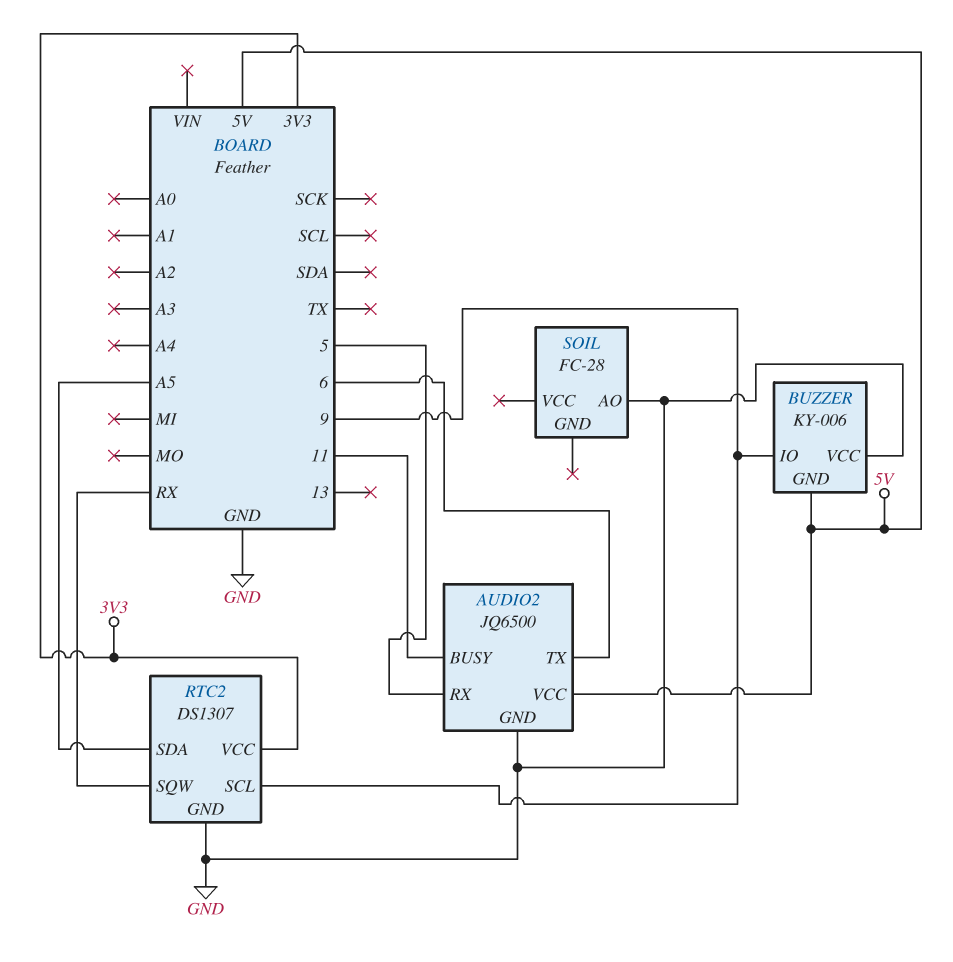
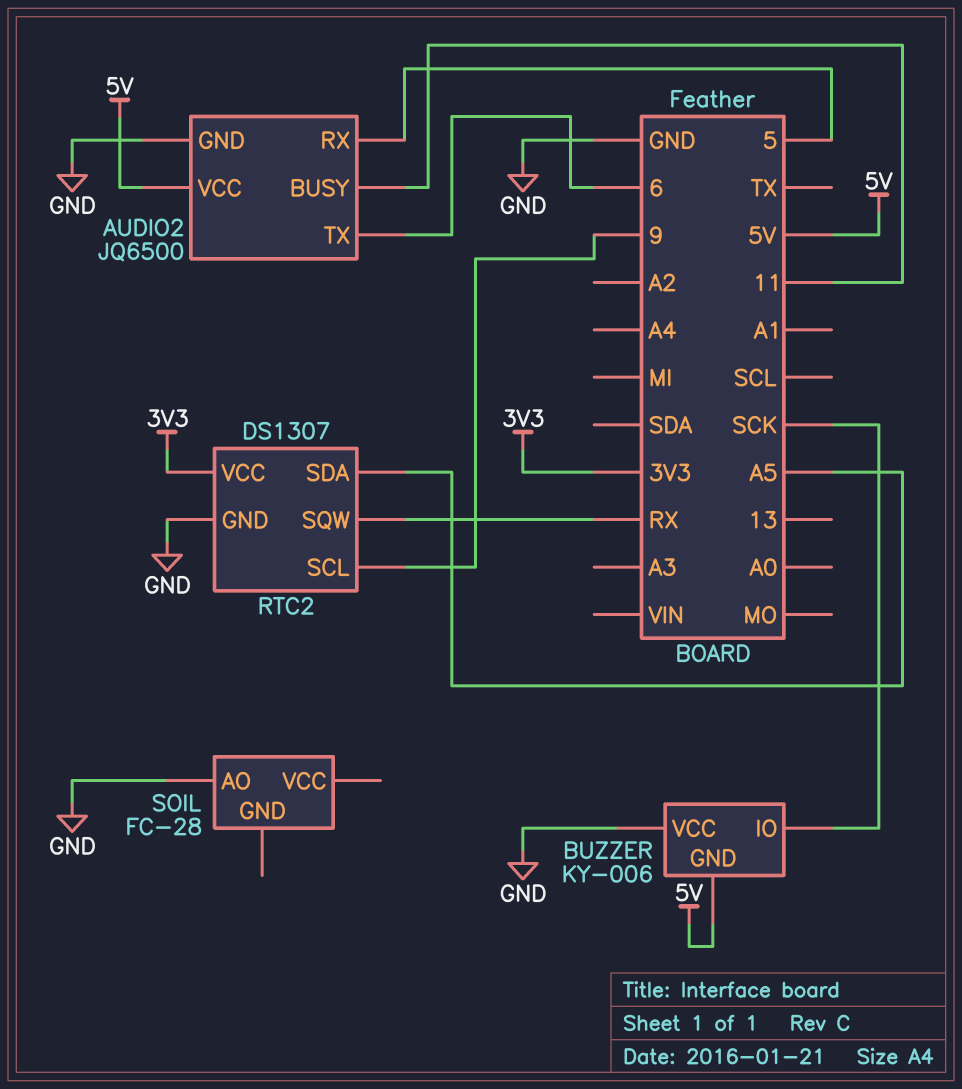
BUZZER pin IO: 9 -> SCK

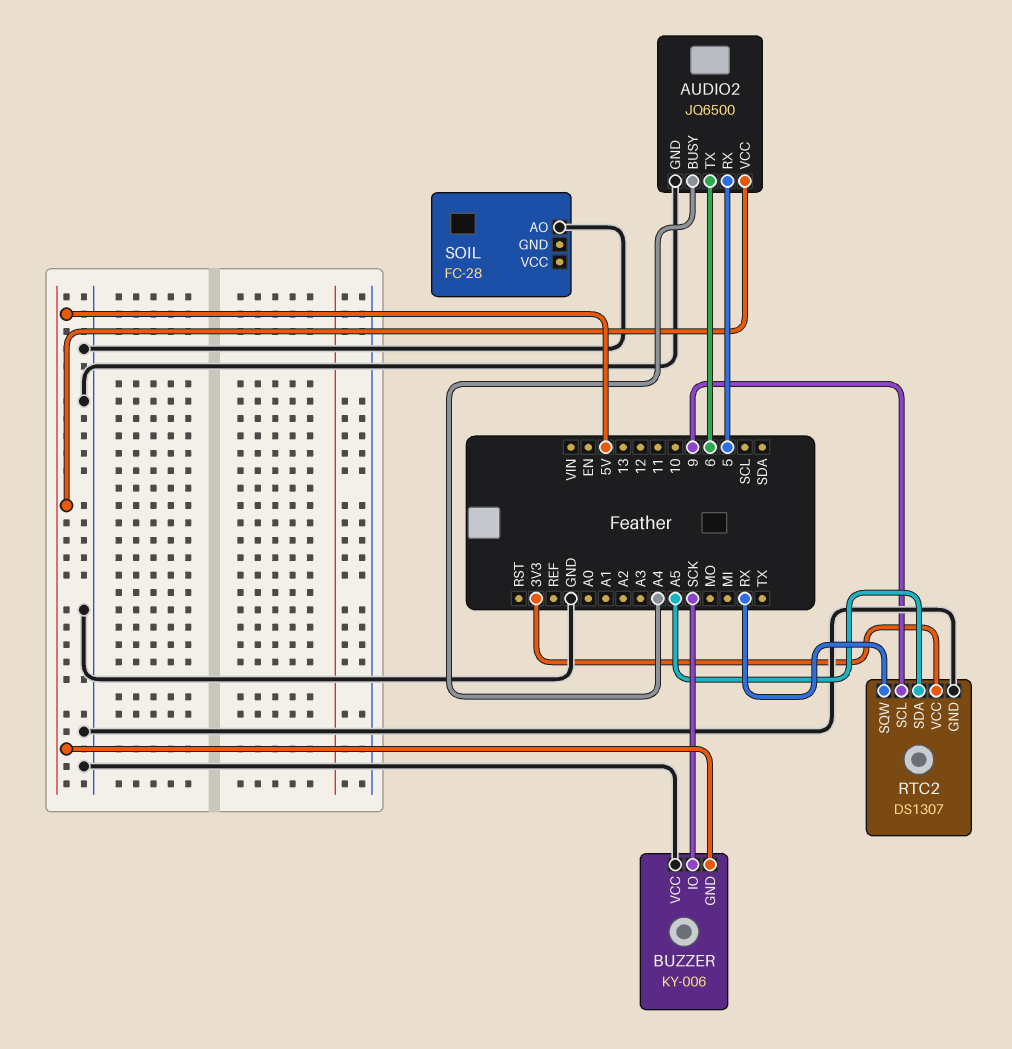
AUDIO2 pin BUSY: 11 -> A4

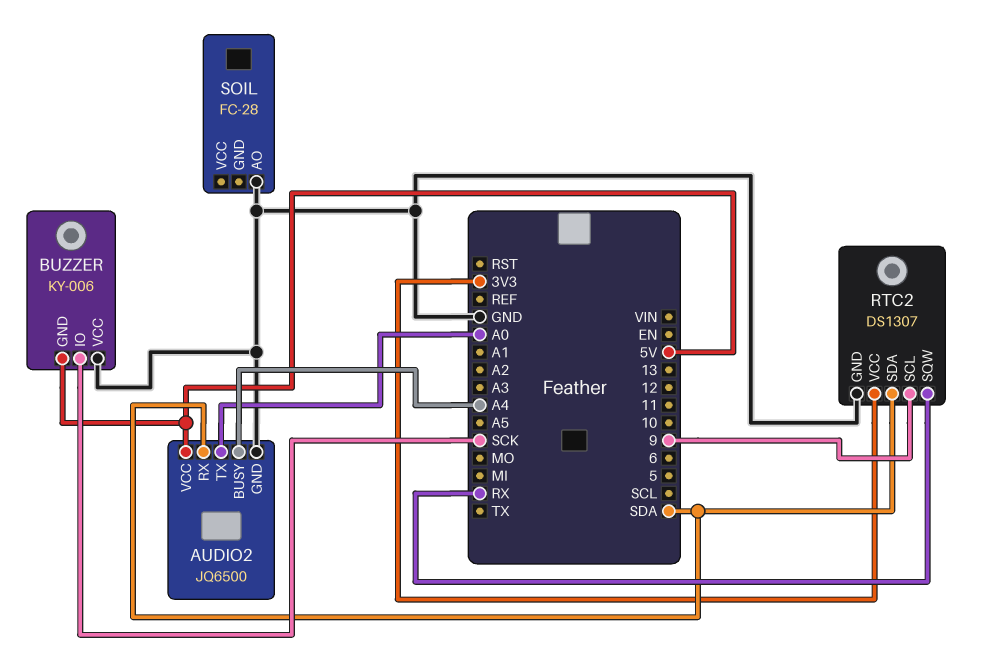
AUDIO2 pin RX: 5 -> SDA
AUDIO2 pin TX: 6 -> A0
RTC2 pin SDA: A5 -> SDA

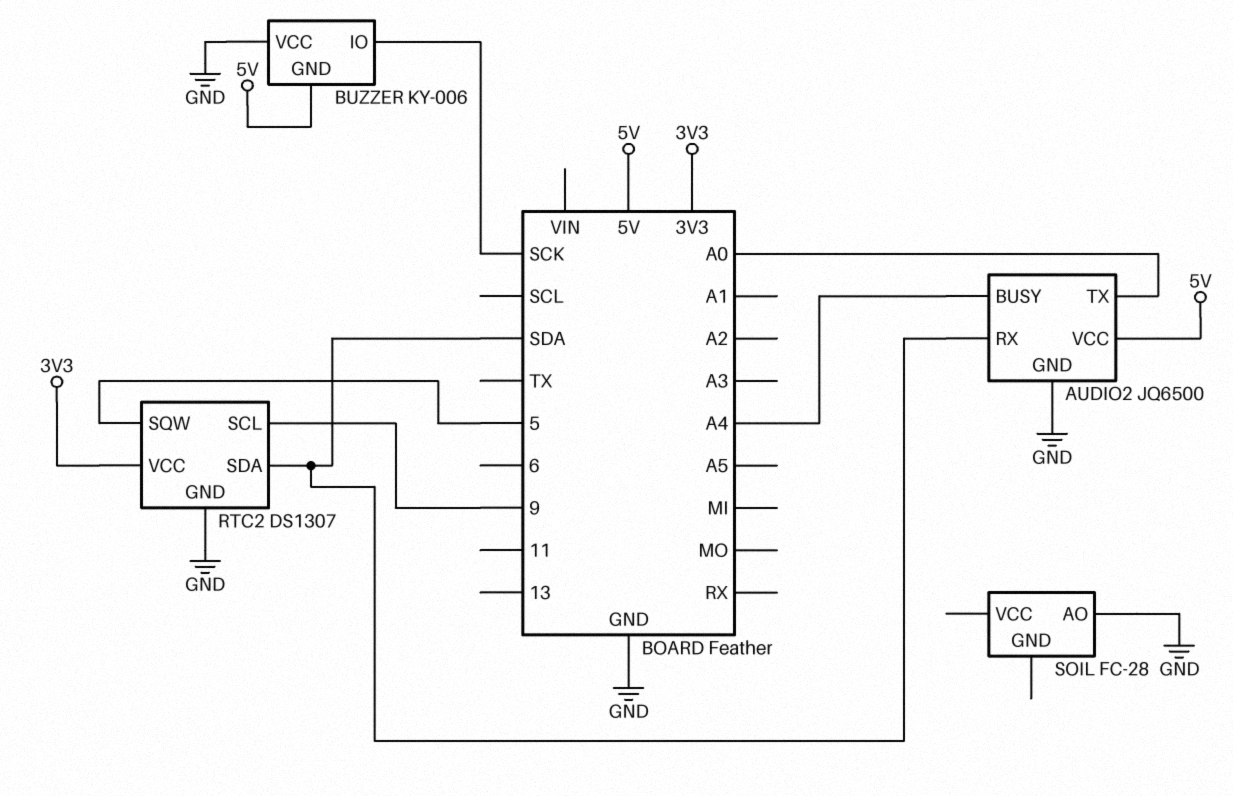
RTC2 pin SQW: RX -> 5

